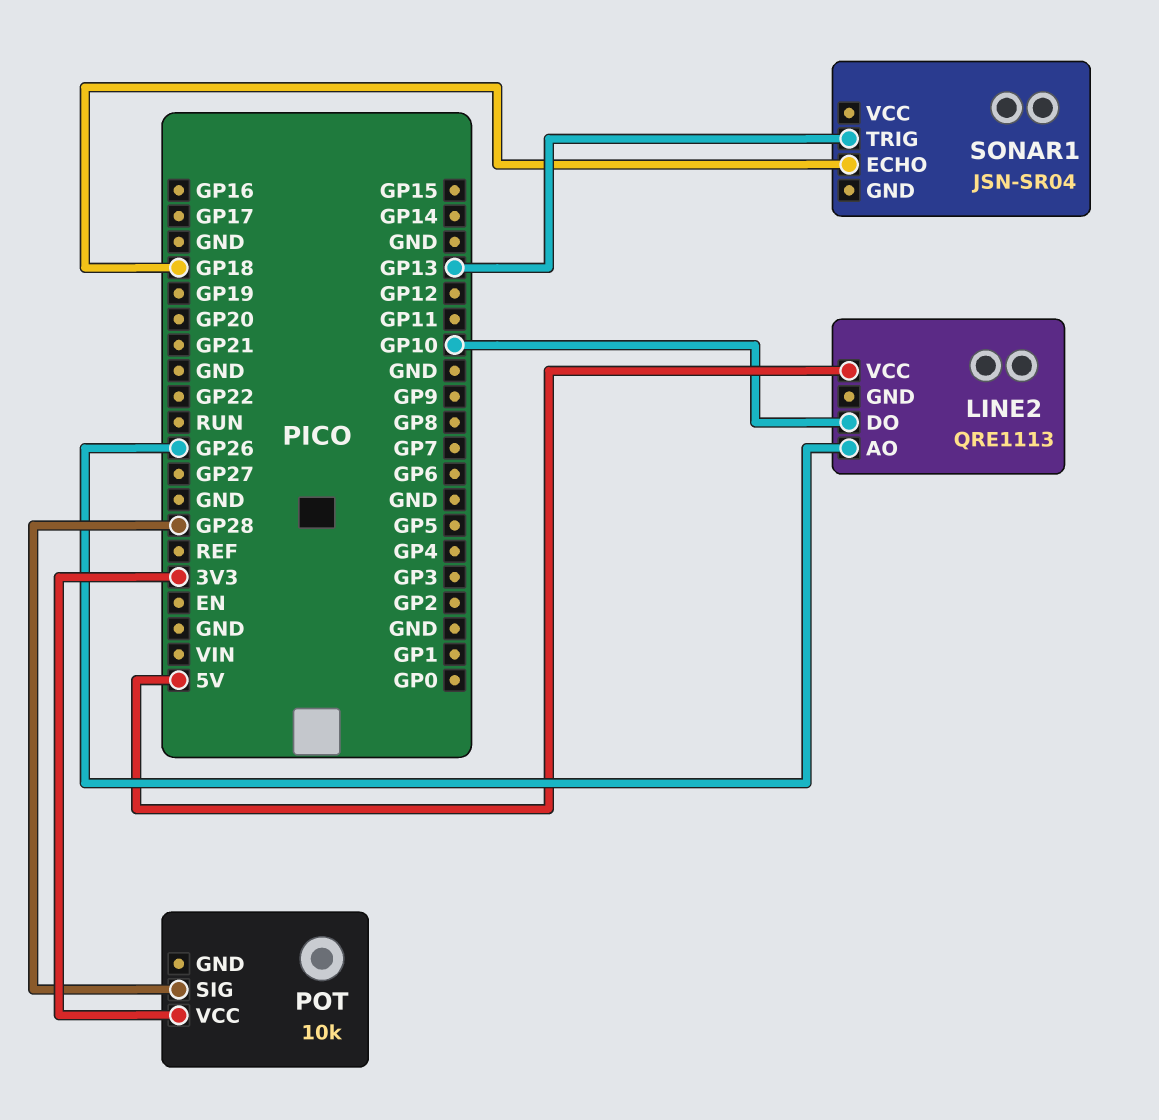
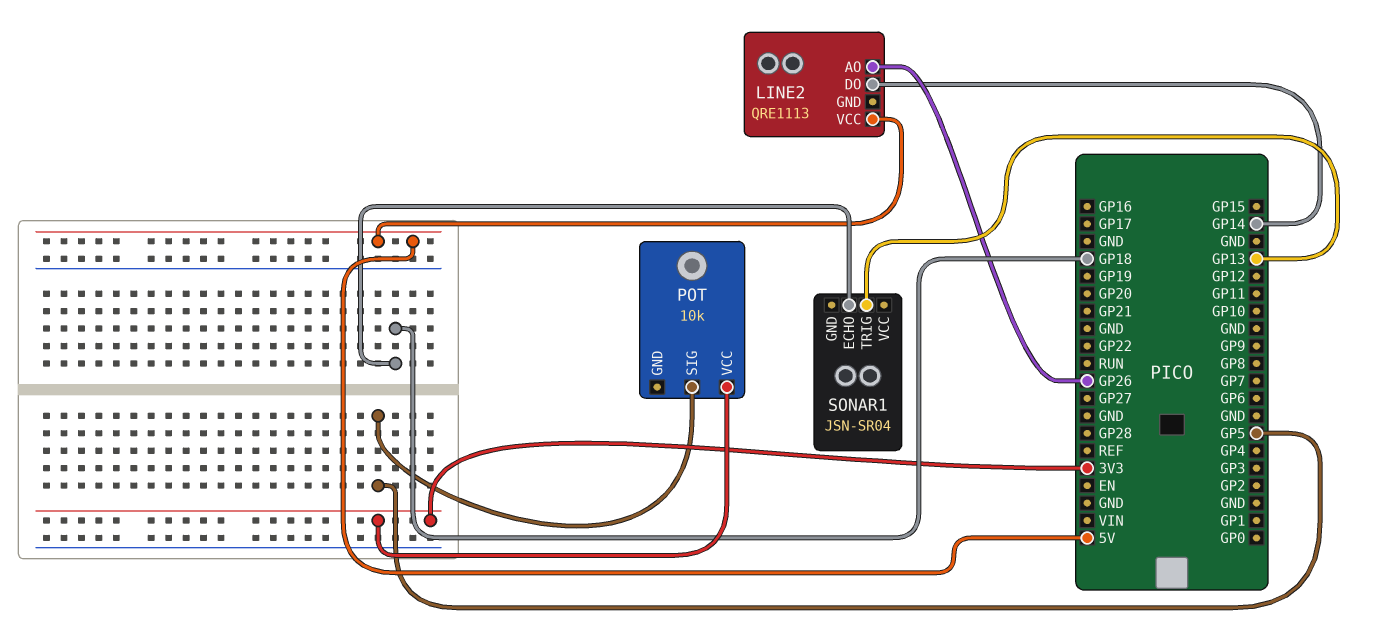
LINE2 pin DO: GP10 -> GP14
POT pin SIG: GP28 -> GP5

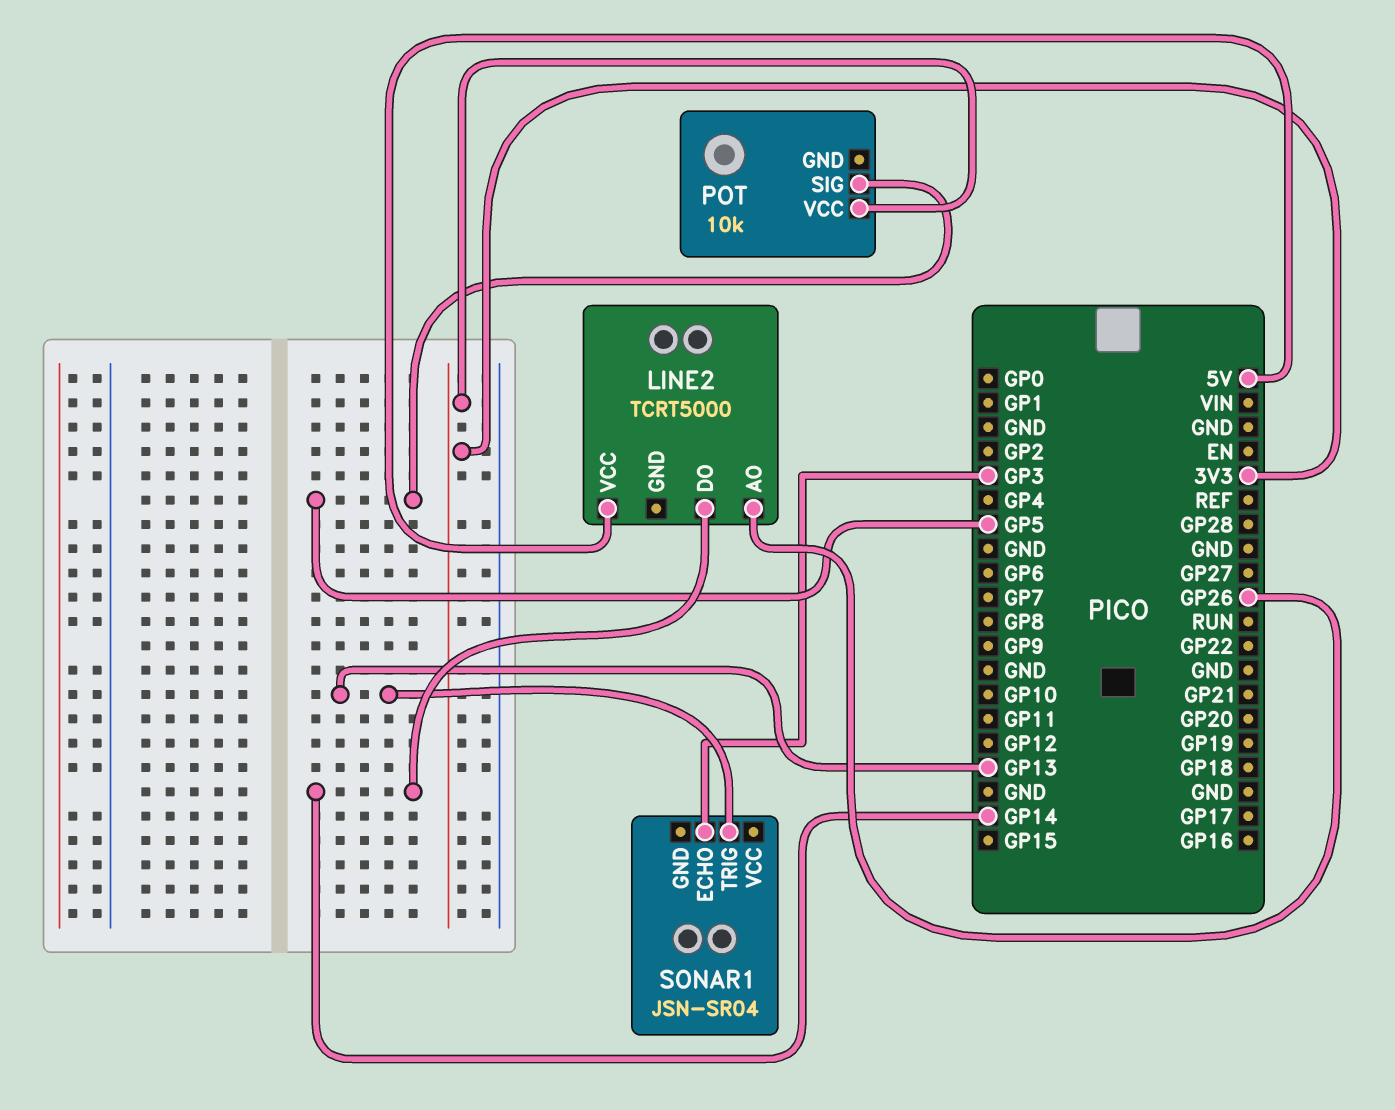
LINE2: QRE1113 -> TCRT5000
SONAR1 pin ECHO: GP18 -> GP3

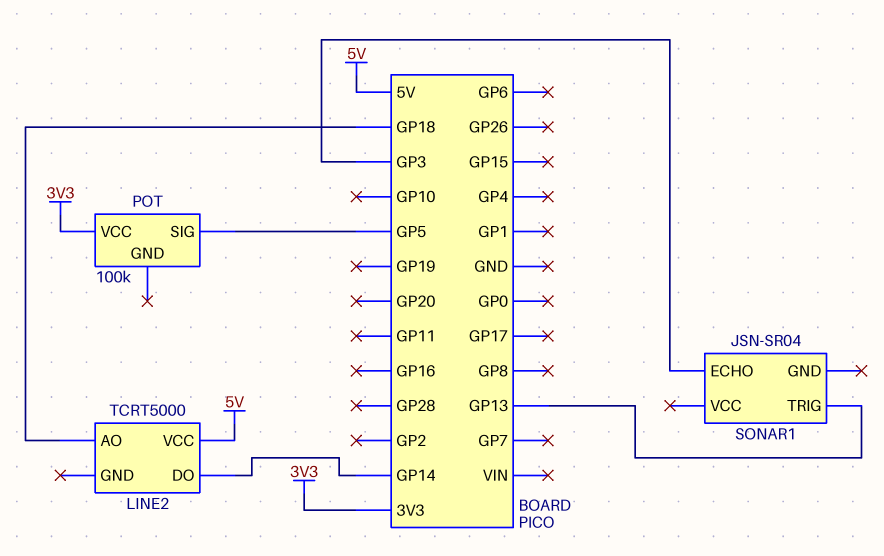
LINE2 pin AO: GP26 -> GP18
POT: 10k -> 100k

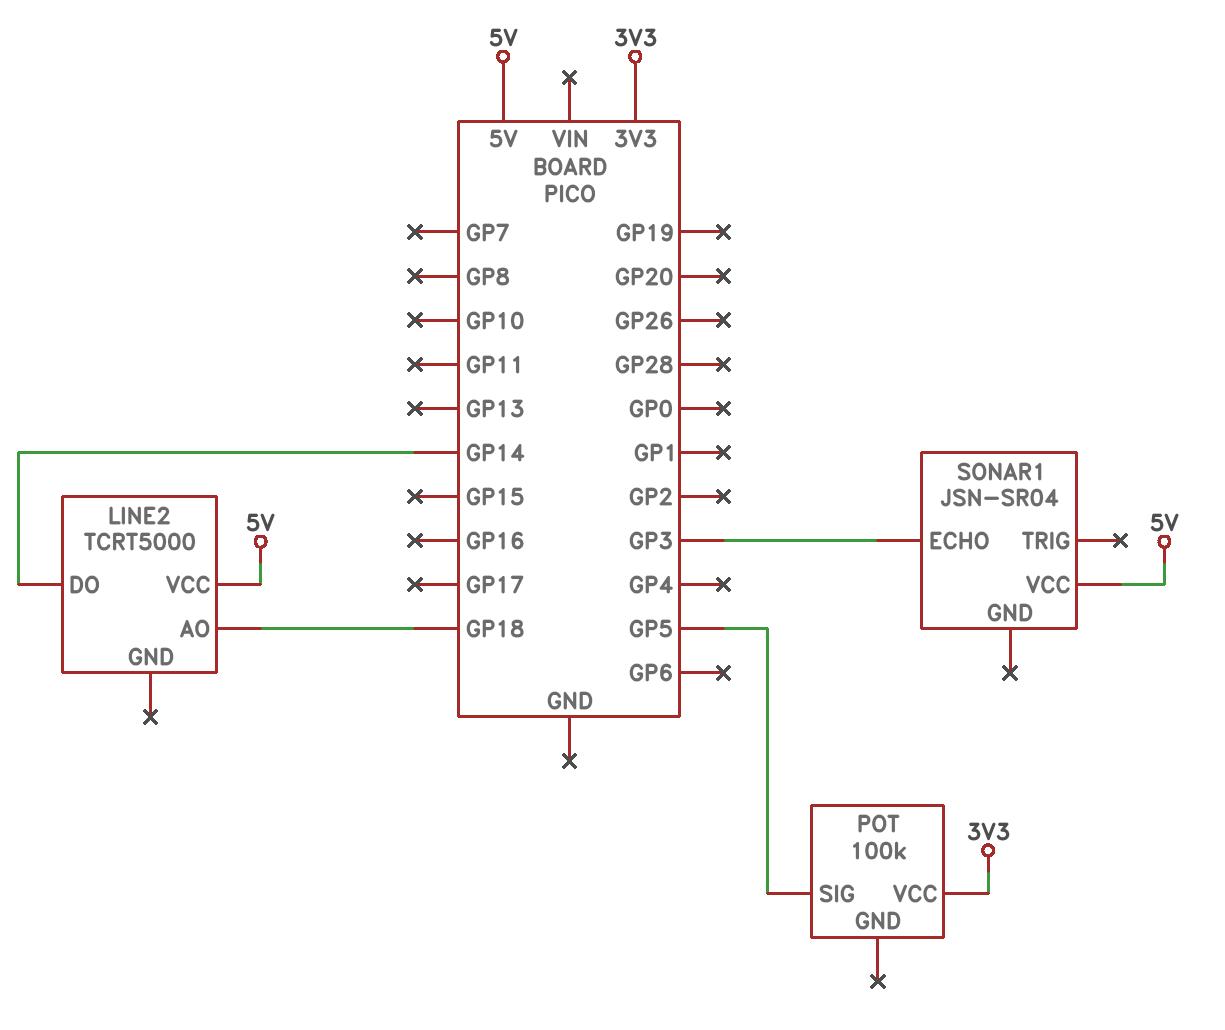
SONAR1 pin TRIG: GP13 -> none
SONAR1 pin VCC: none -> 5V

